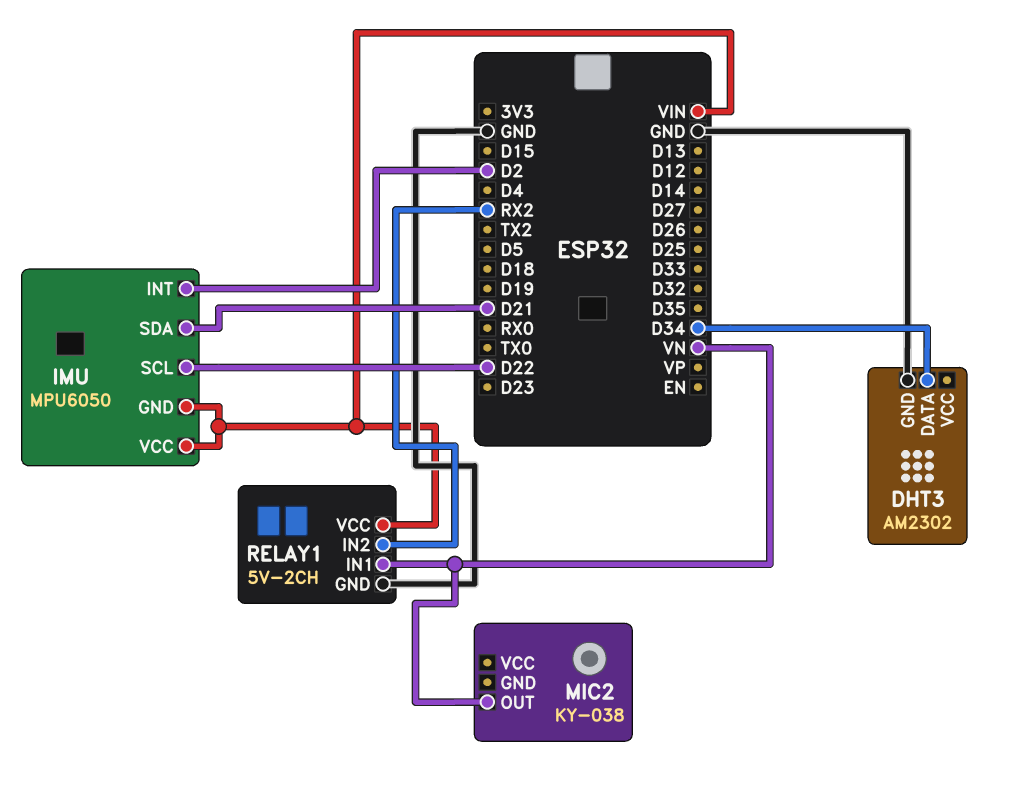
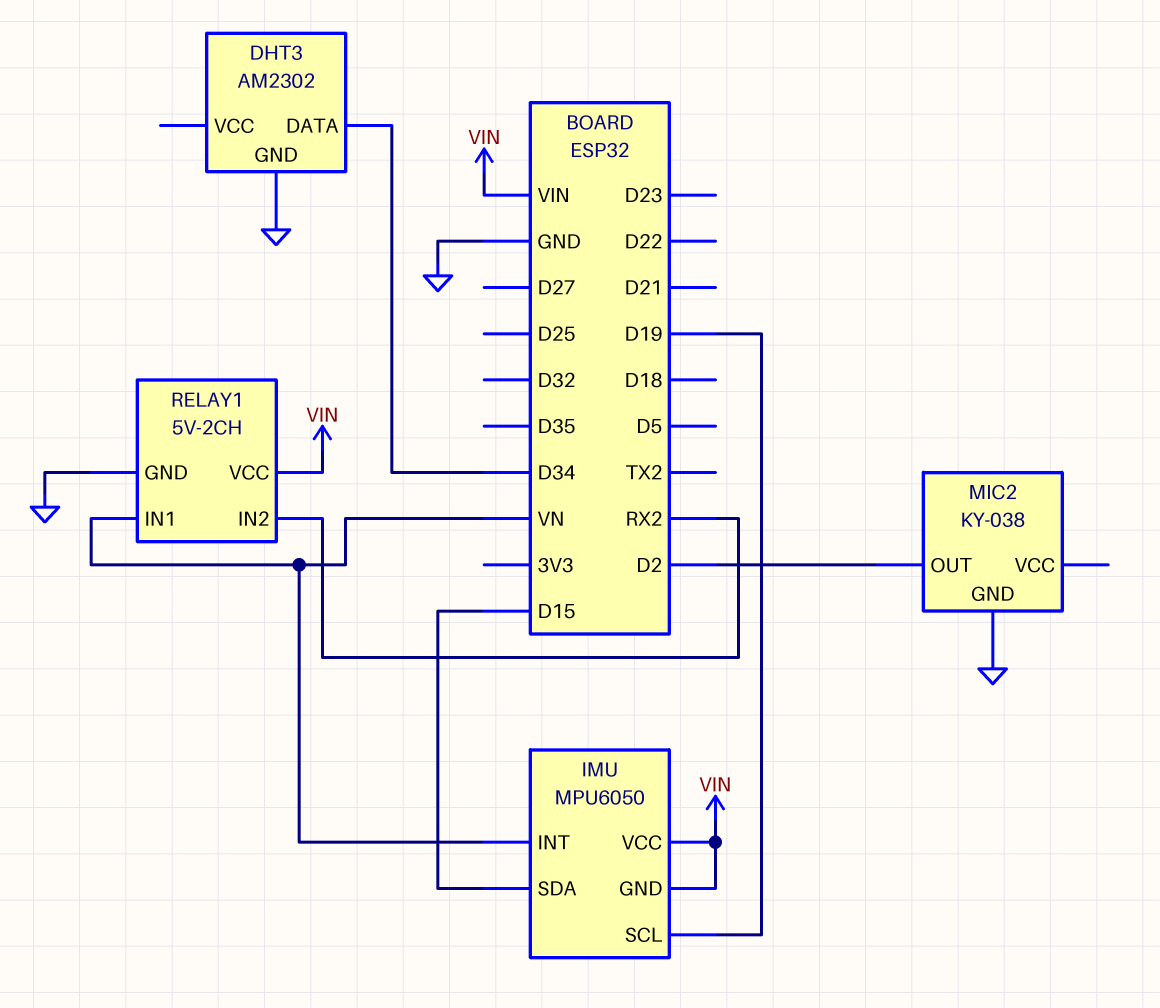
IMU pin INT: D2 -> VN
IMU pin SCL: D22 -> D19
IMU pin SDA: D21 -> D15
MIC2 pin GND: none -> GND
MIC2 pin OUT: VN -> D2

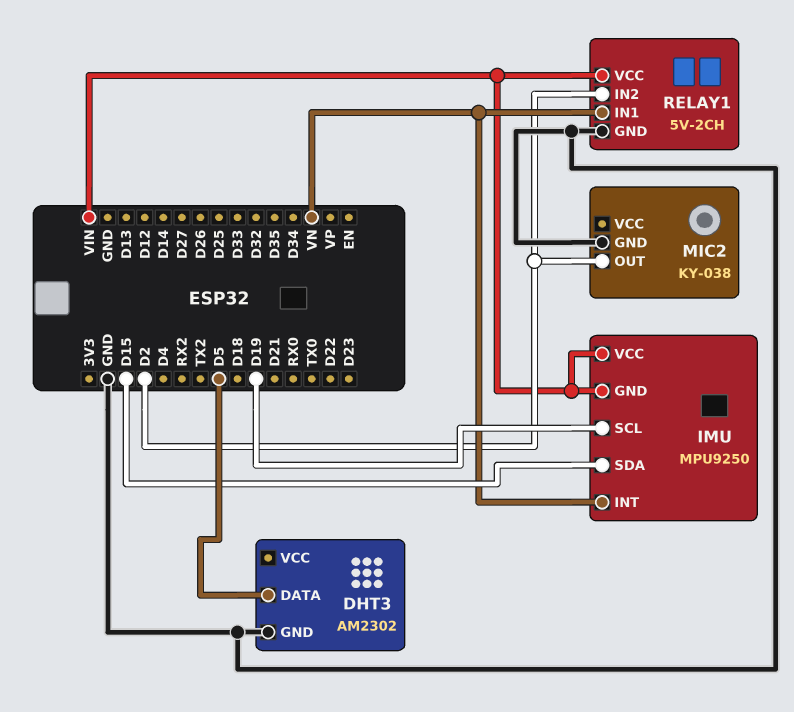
DHT3 pin DATA: D34 -> D5
IMU: MPU6050 -> MPU9250
RELAY1 pin IN2: RX2 -> D2

